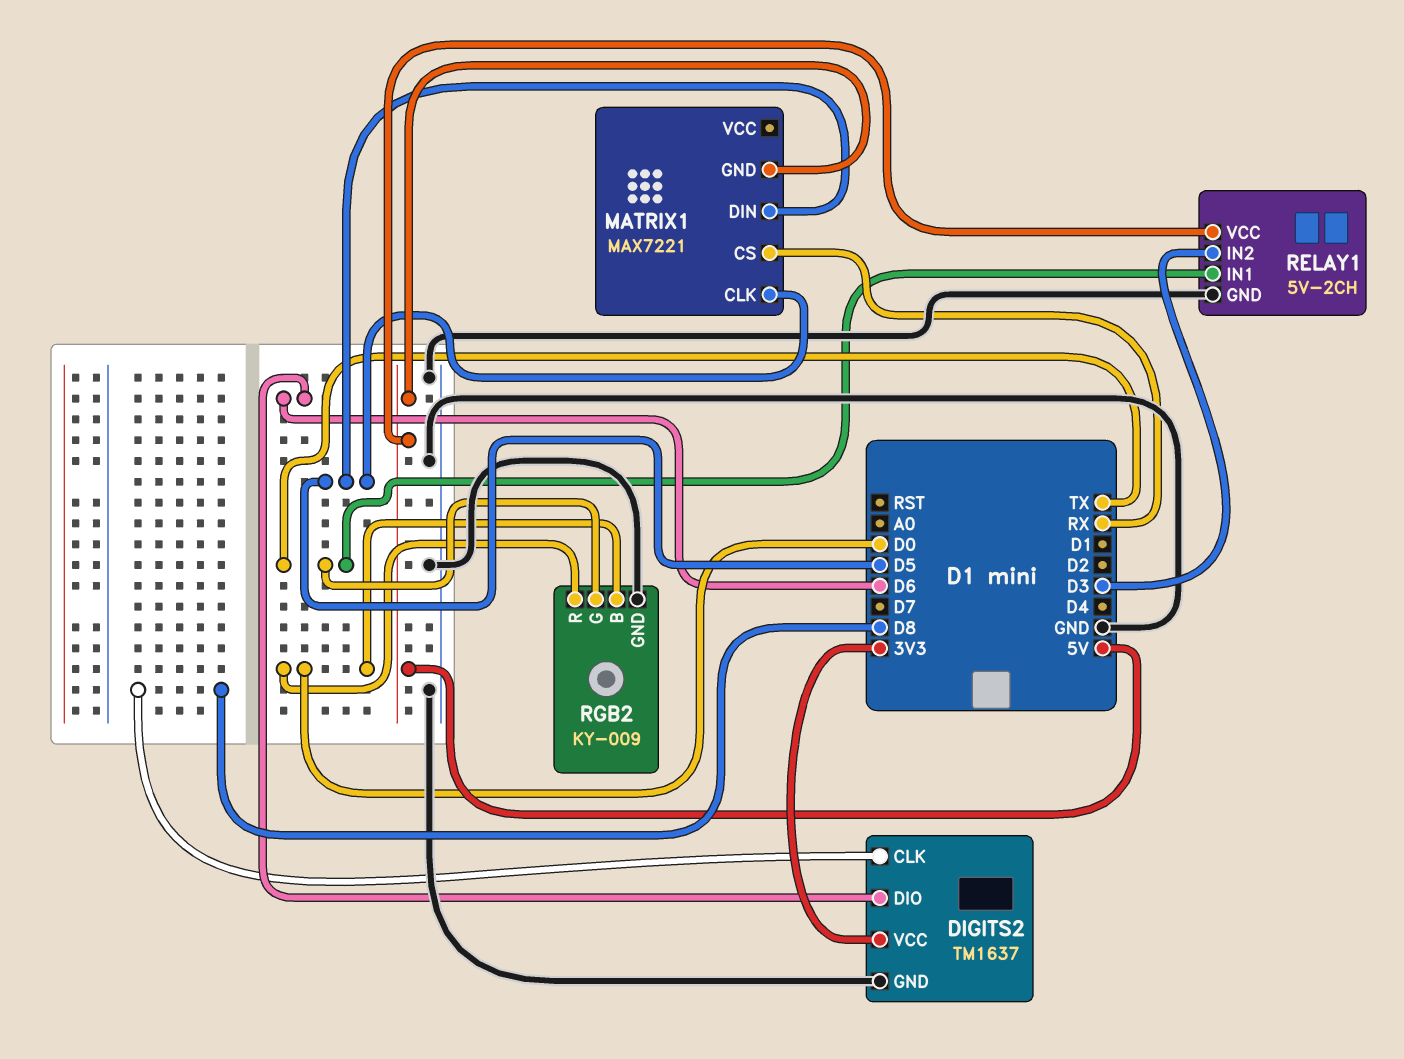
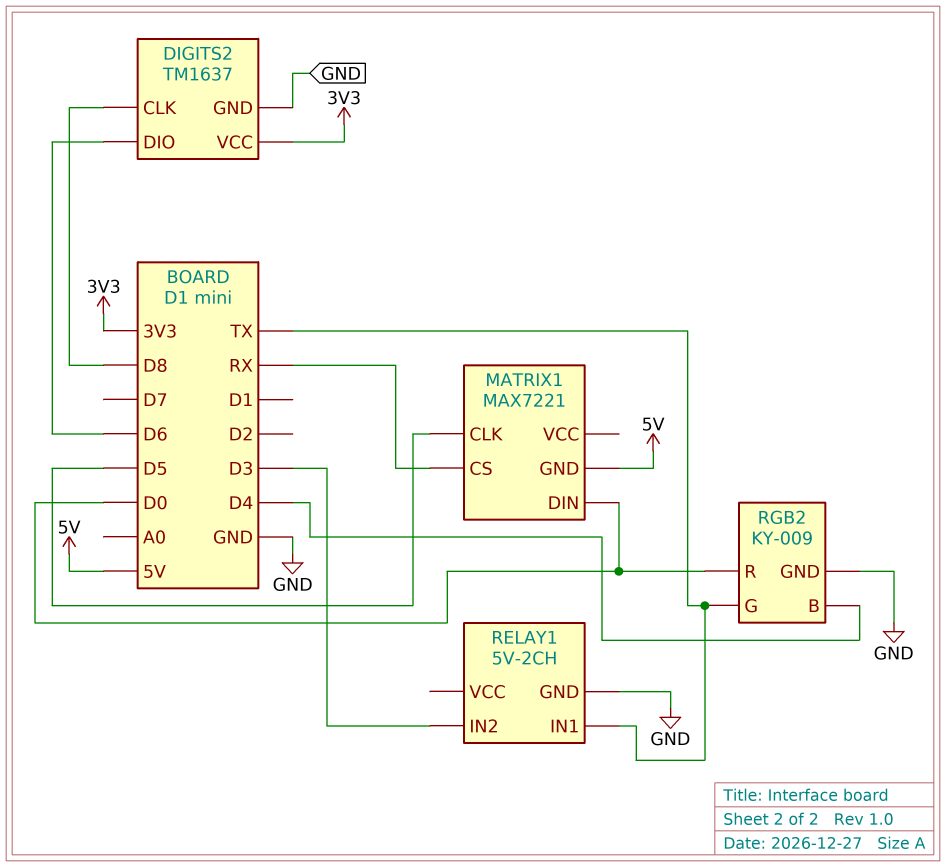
MATRIX1 pin DIN: D5 -> D0
RELAY1 pin VCC: 5V -> none
RGB2 pin B: D0 -> D4

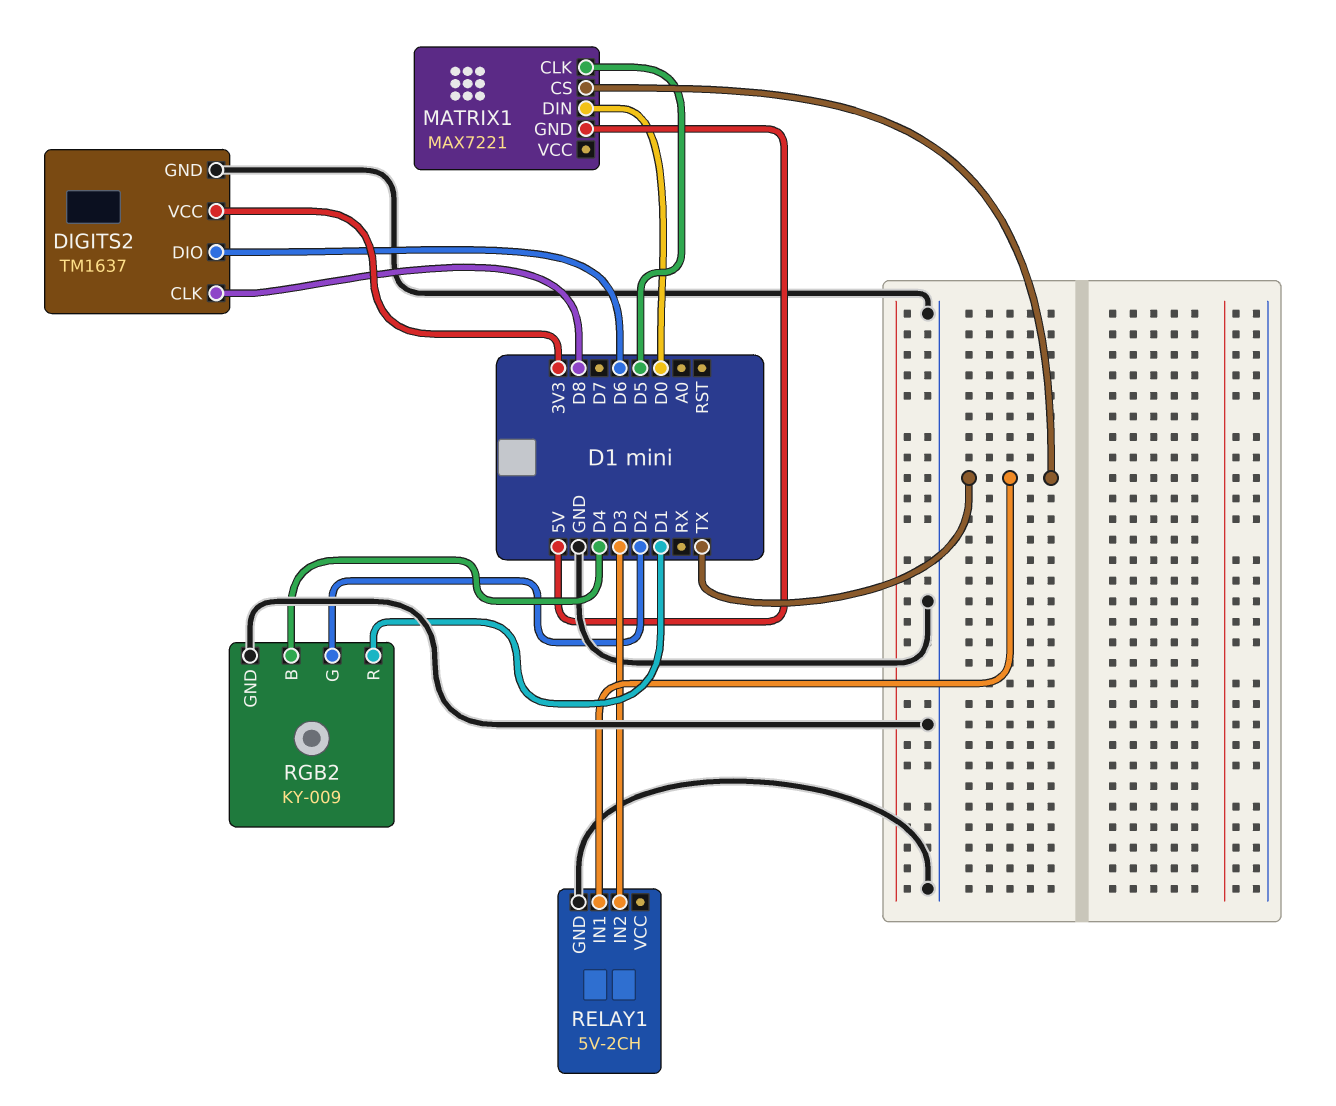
MATRIX1 pin CS: RX -> TX
RGB2 pin G: TX -> D2
RGB2 pin R: D0 -> D1

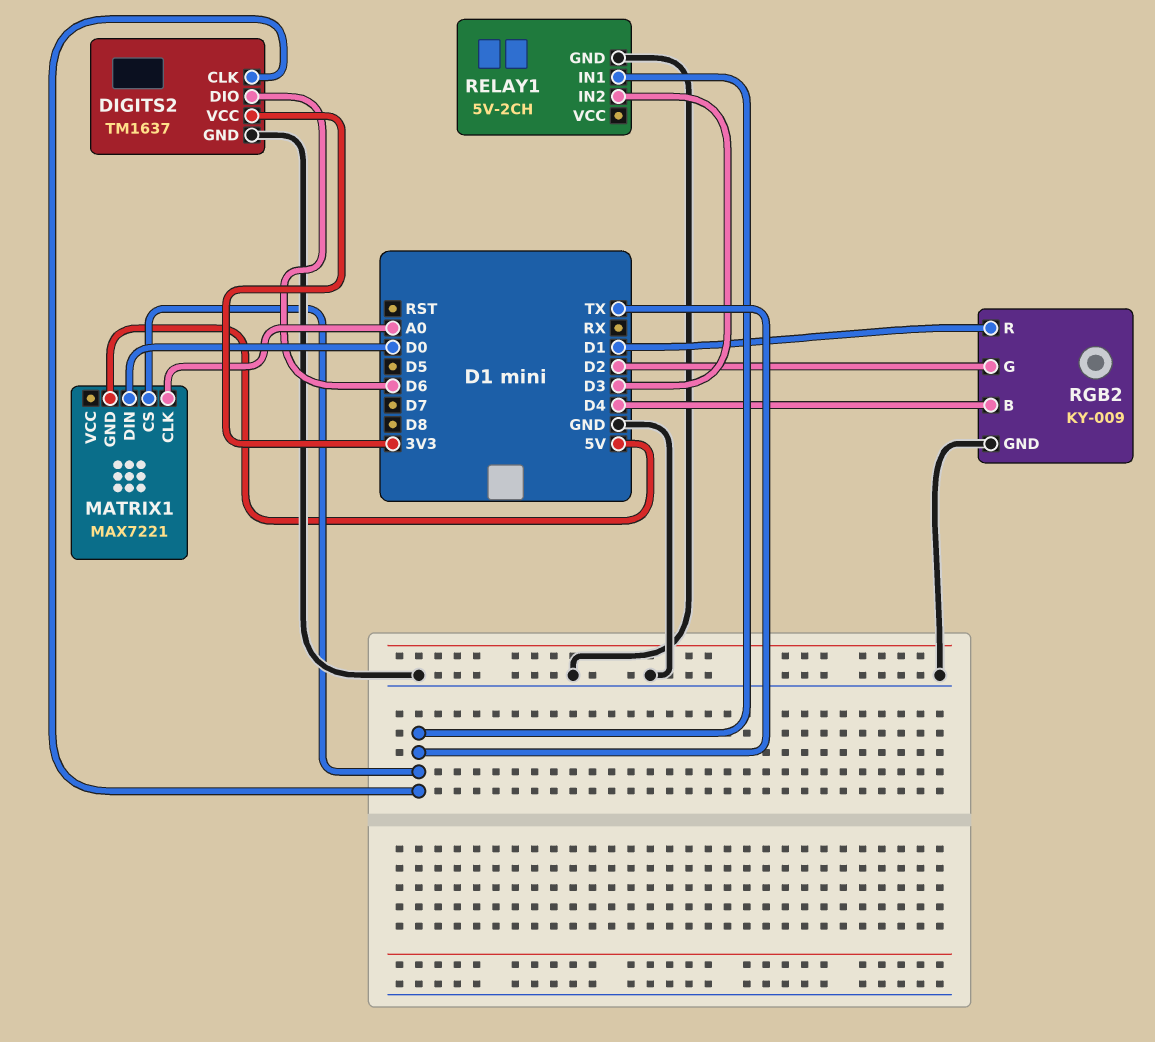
DIGITS2 pin CLK: D8 -> TX
MATRIX1 pin CLK: D5 -> A0

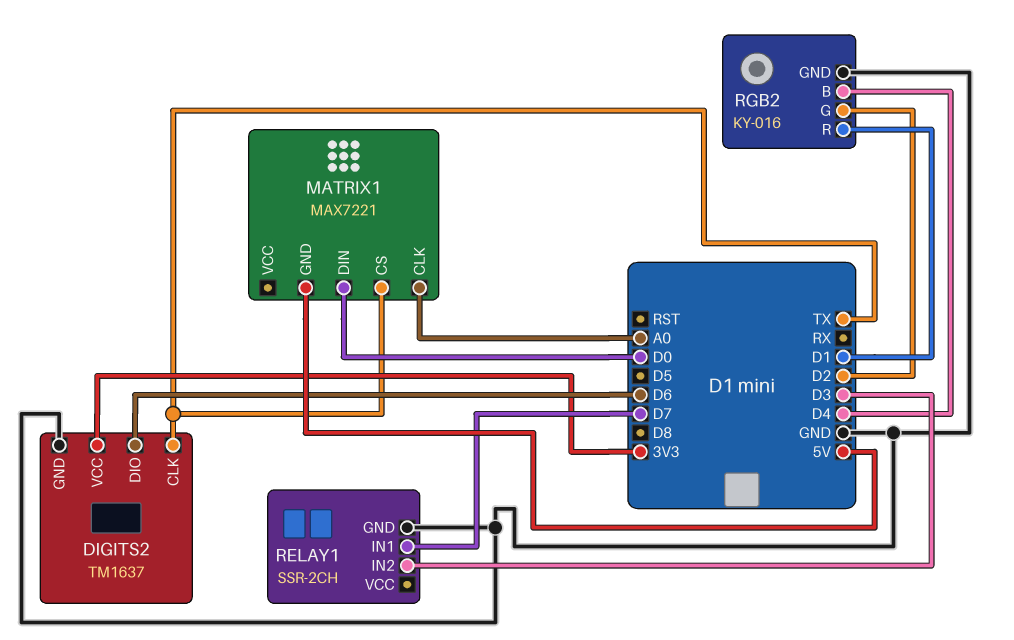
RELAY1: 5V-2CH -> SSR-2CH
RELAY1 pin IN1: TX -> D7
RGB2: KY-009 -> KY-016

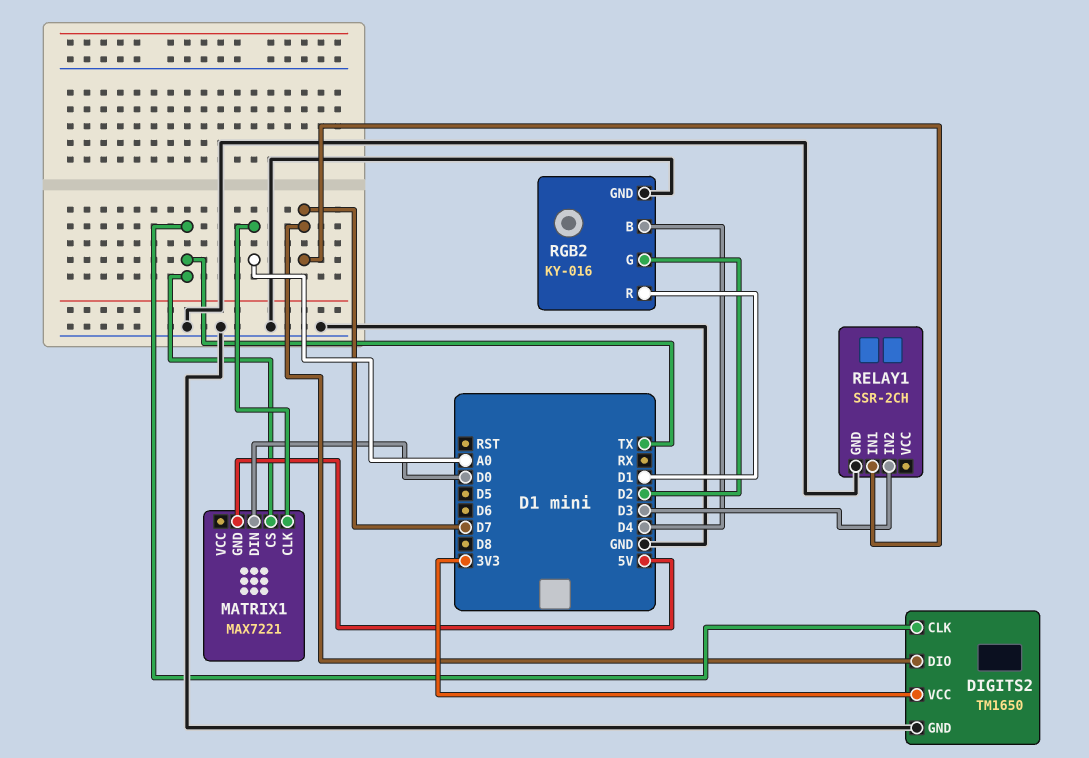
DIGITS2: TM1637 -> TM1650
DIGITS2 pin DIO: D6 -> D7

